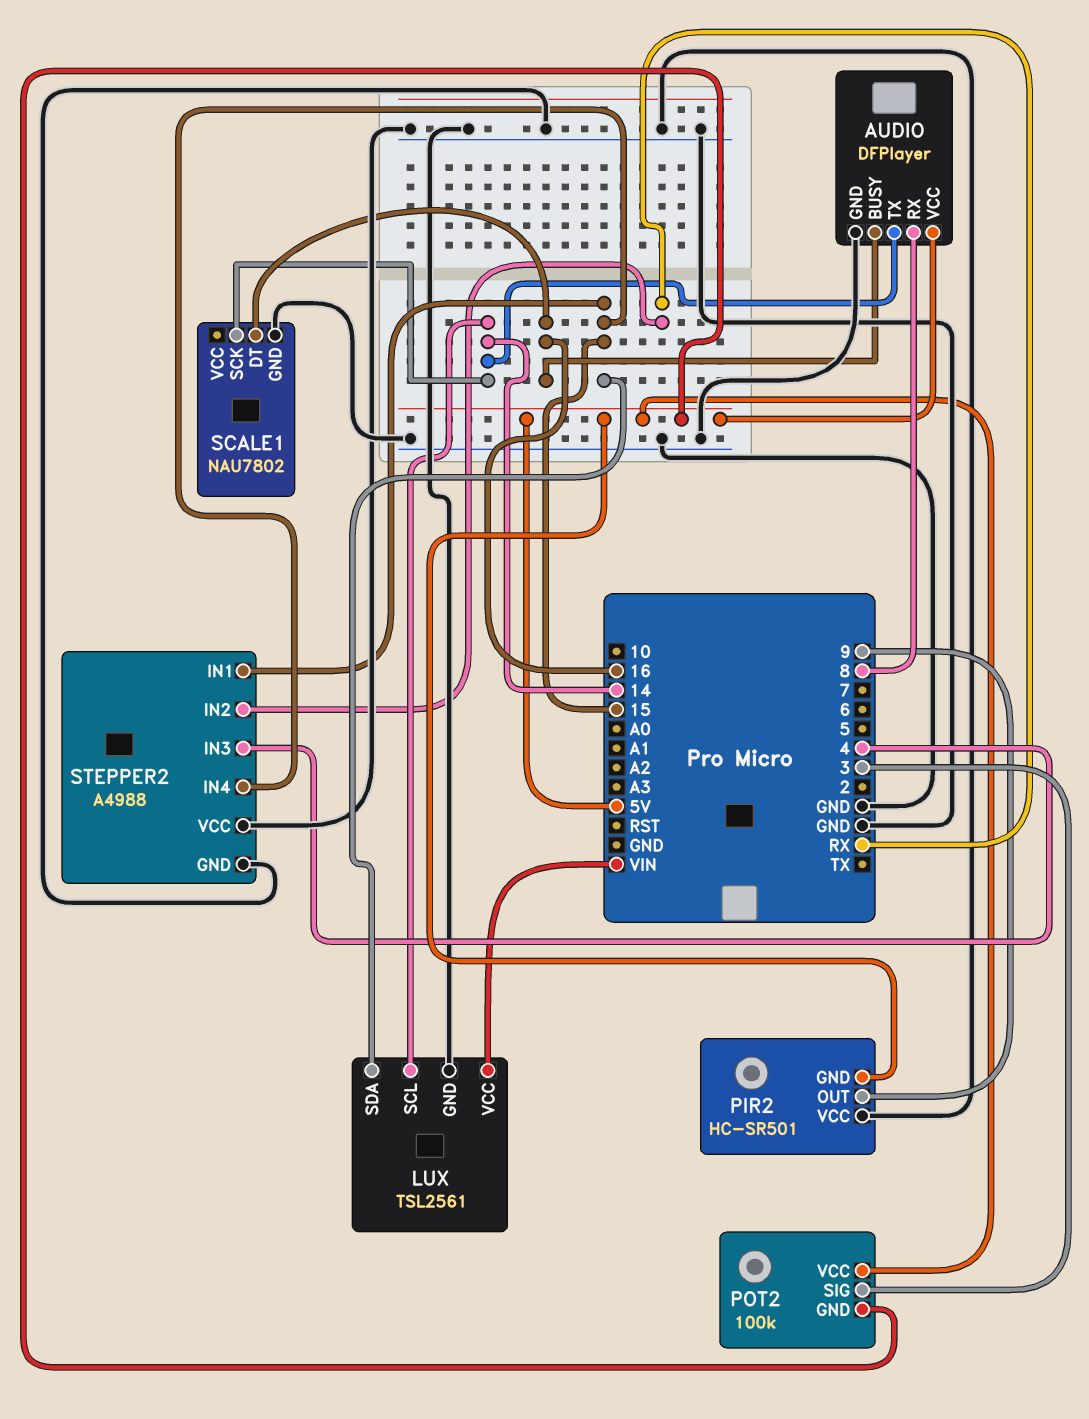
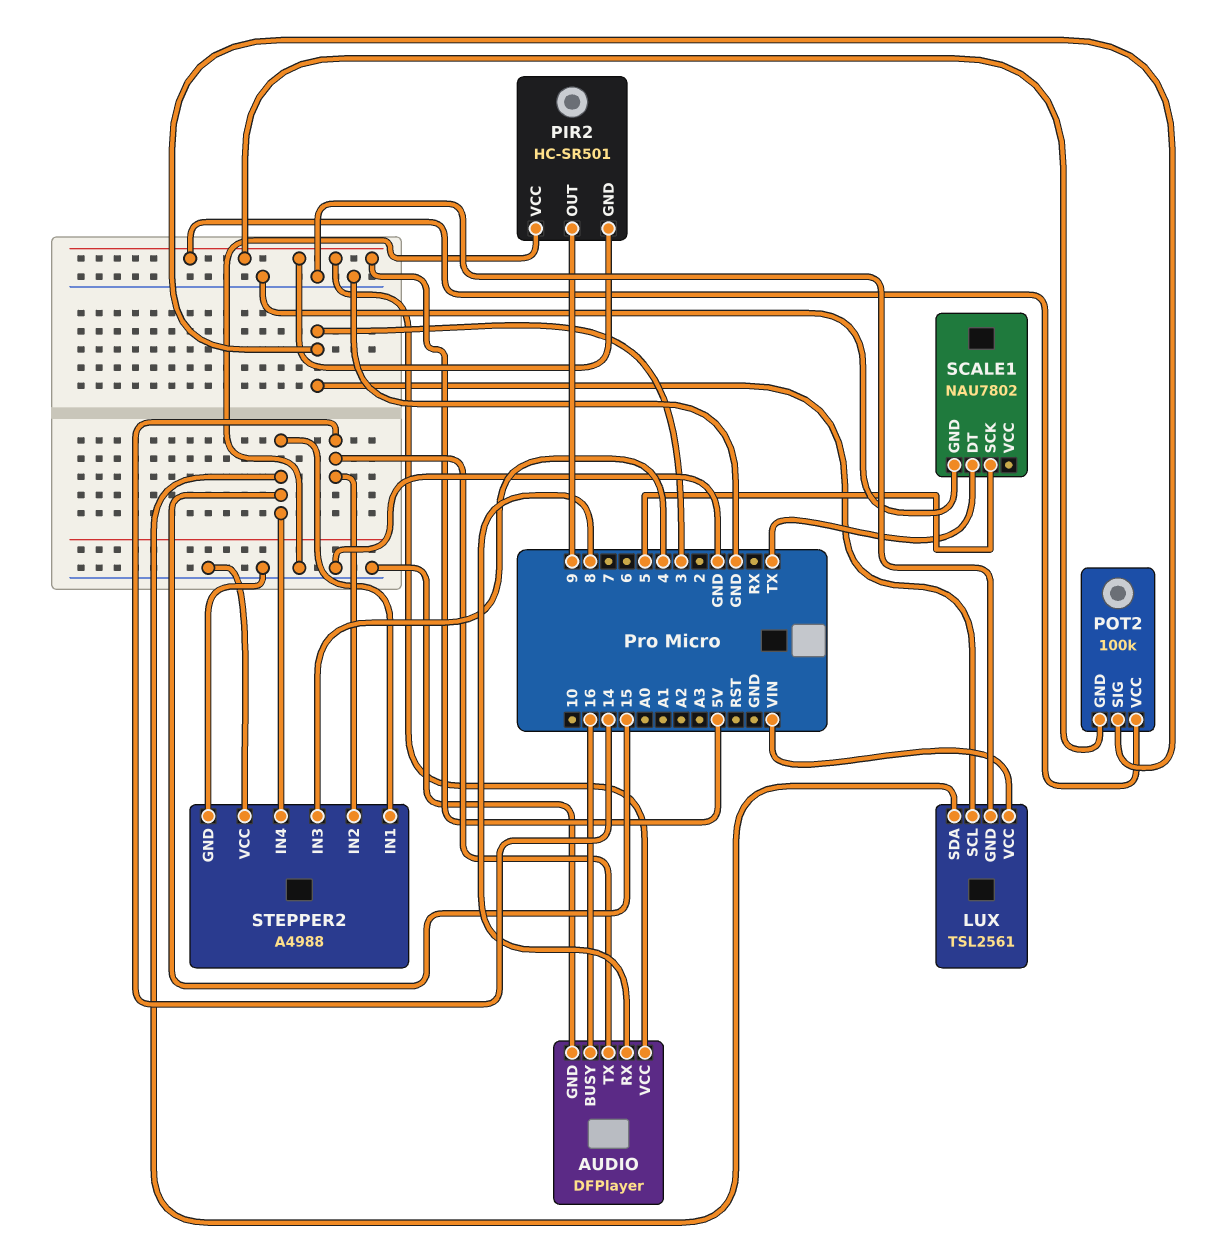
LUX pin SCL: 14 -> 3
SCALE1 pin DT: 16 -> TX
SCALE1 pin SCK: 14 -> 5
STEPPER2 pin IN2: RX -> 14

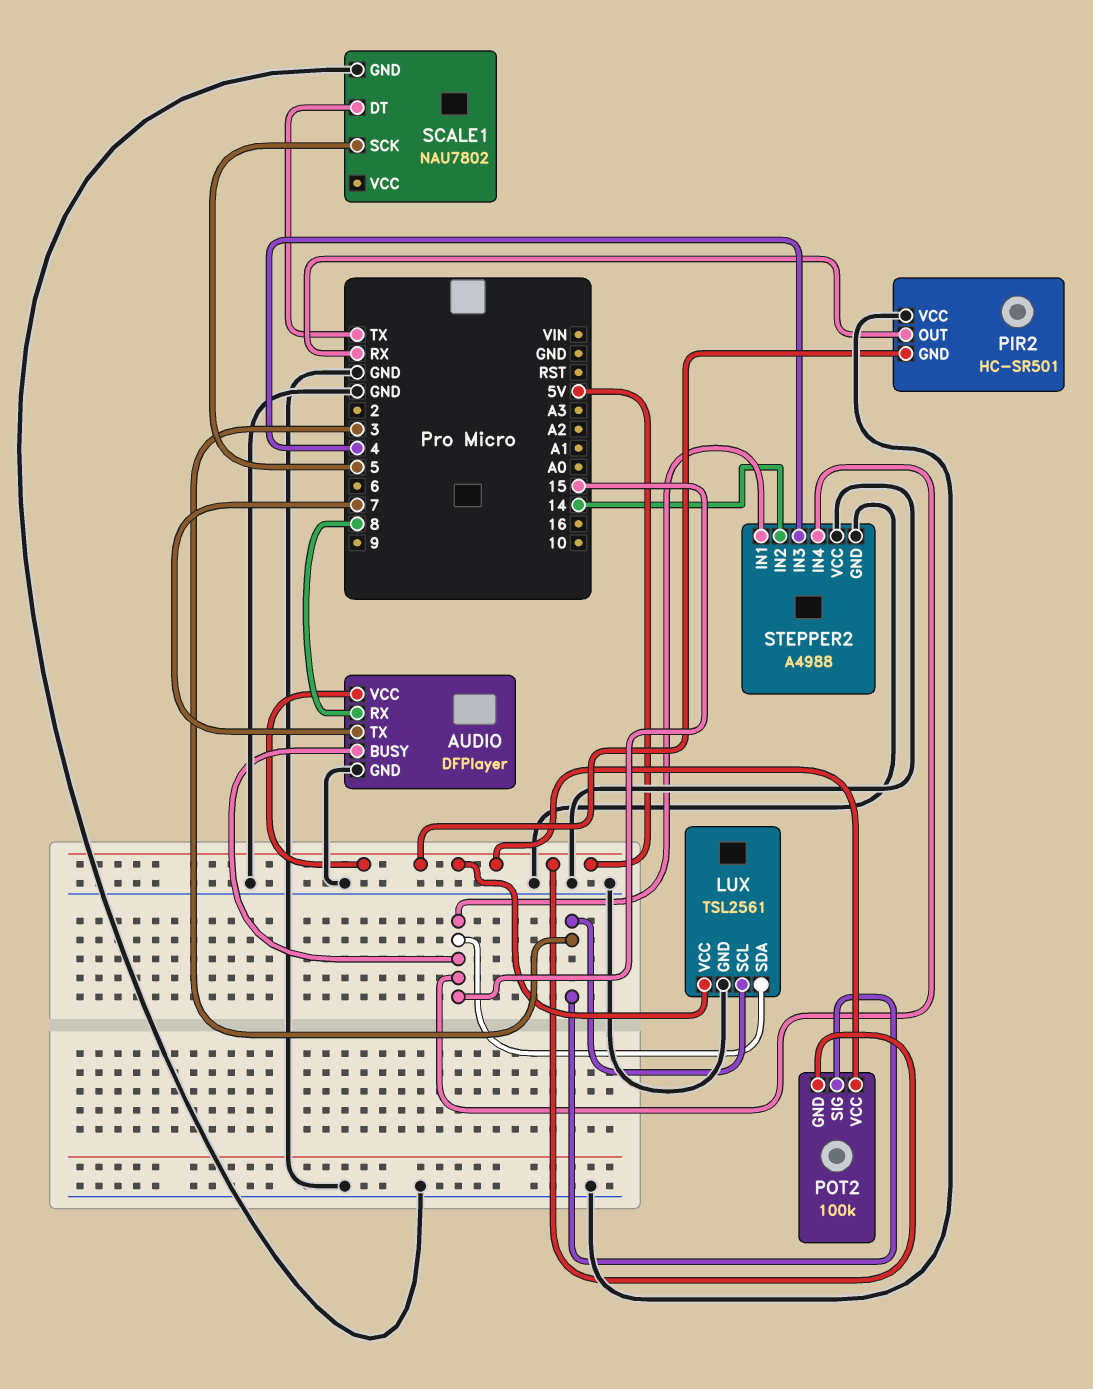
AUDIO pin BUSY: 16 -> 15
AUDIO pin TX: 14 -> 7
LUX pin VCC: VIN -> 5V
PIR2 pin OUT: 9 -> RX

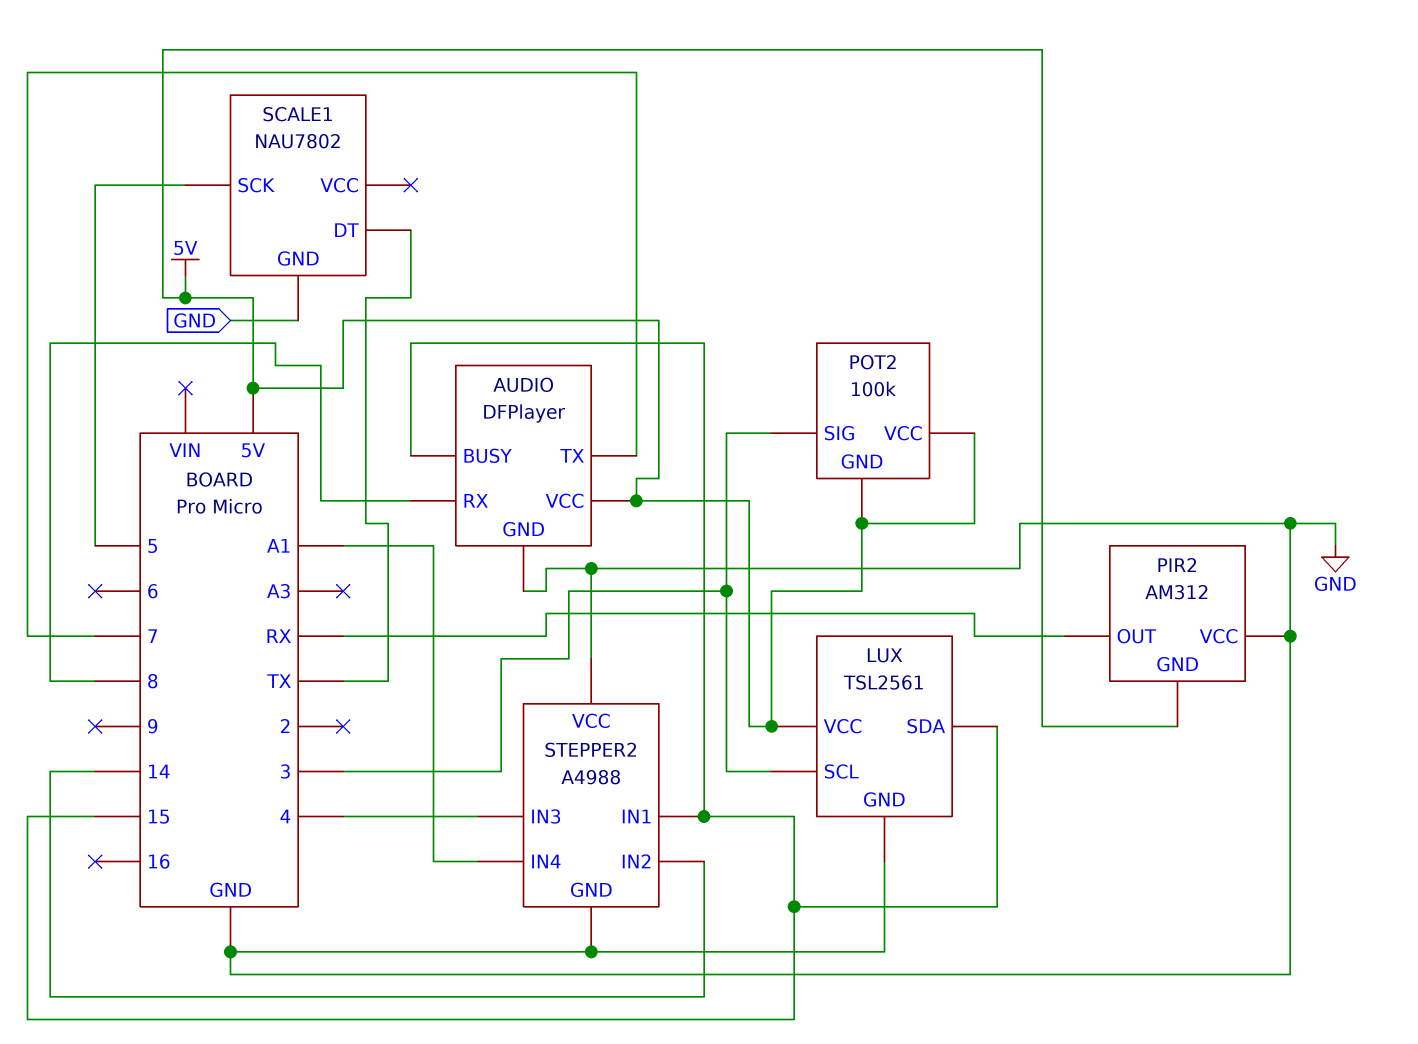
PIR2: HC-SR501 -> AM312
STEPPER2 pin IN4: 15 -> A1

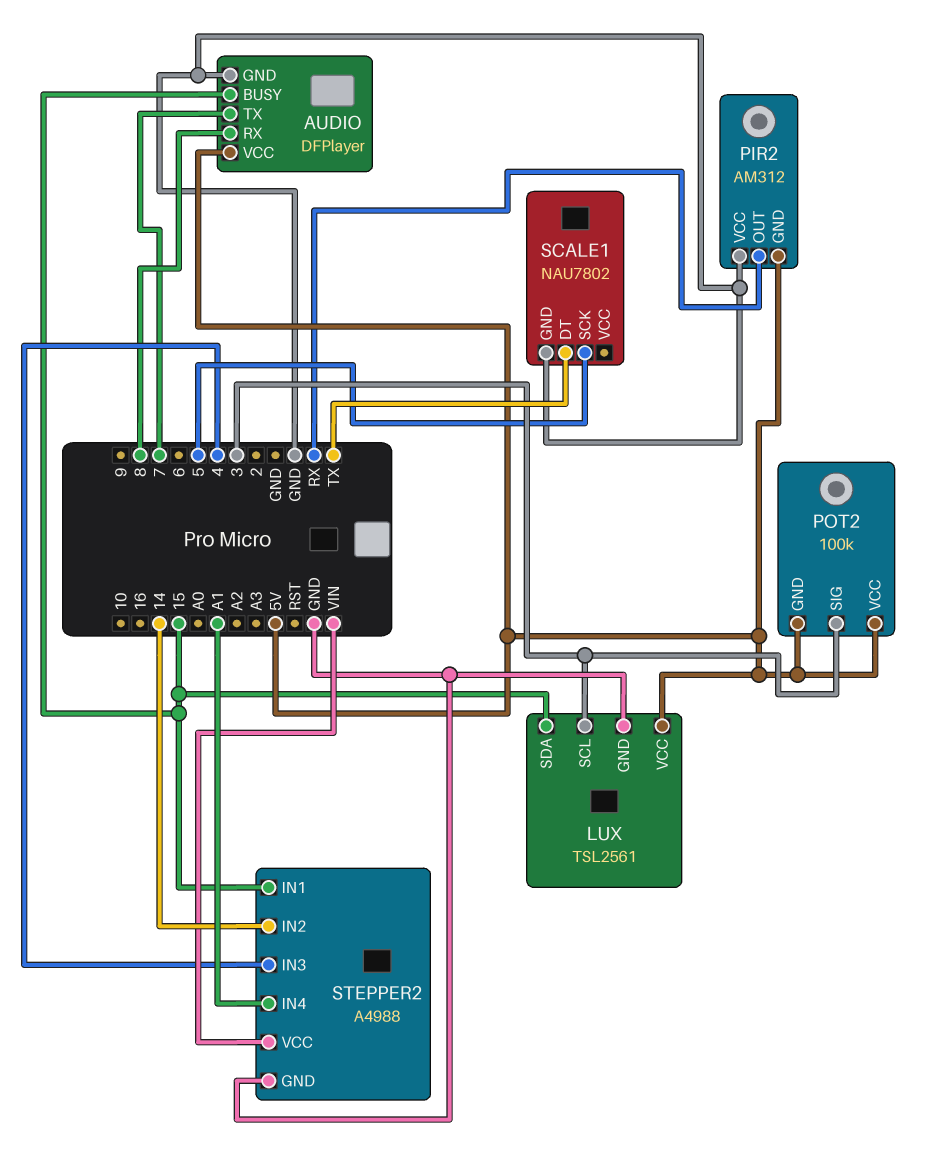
STEPPER2 pin VCC: GND -> VIN

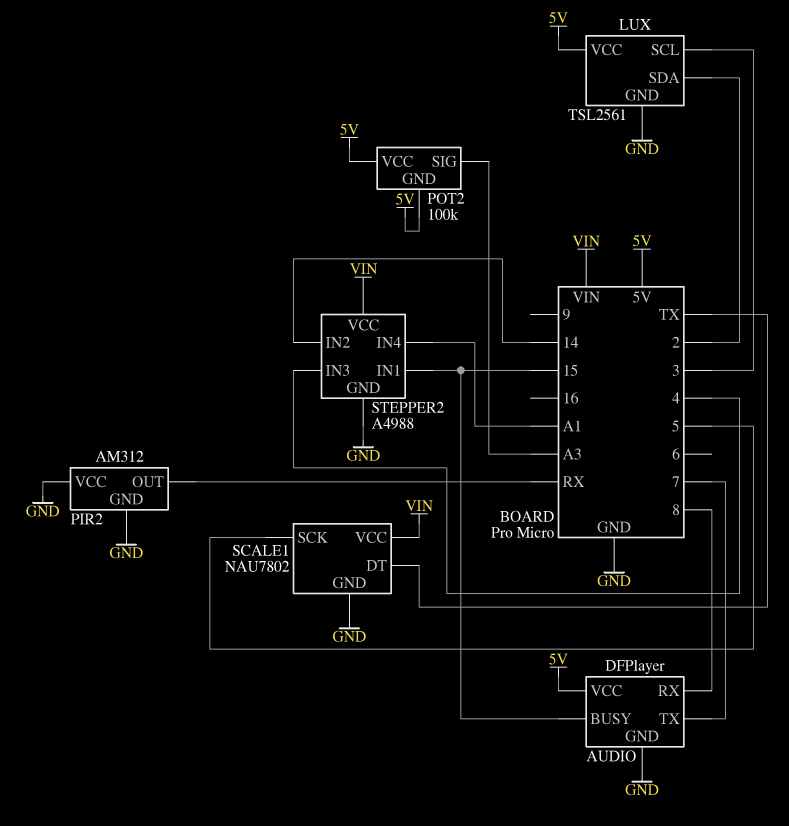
LUX pin SDA: 15 -> 2
PIR2 pin GND: 5V -> GND
POT2 pin SIG: 3 -> A3
SCALE1 pin VCC: none -> VIN

